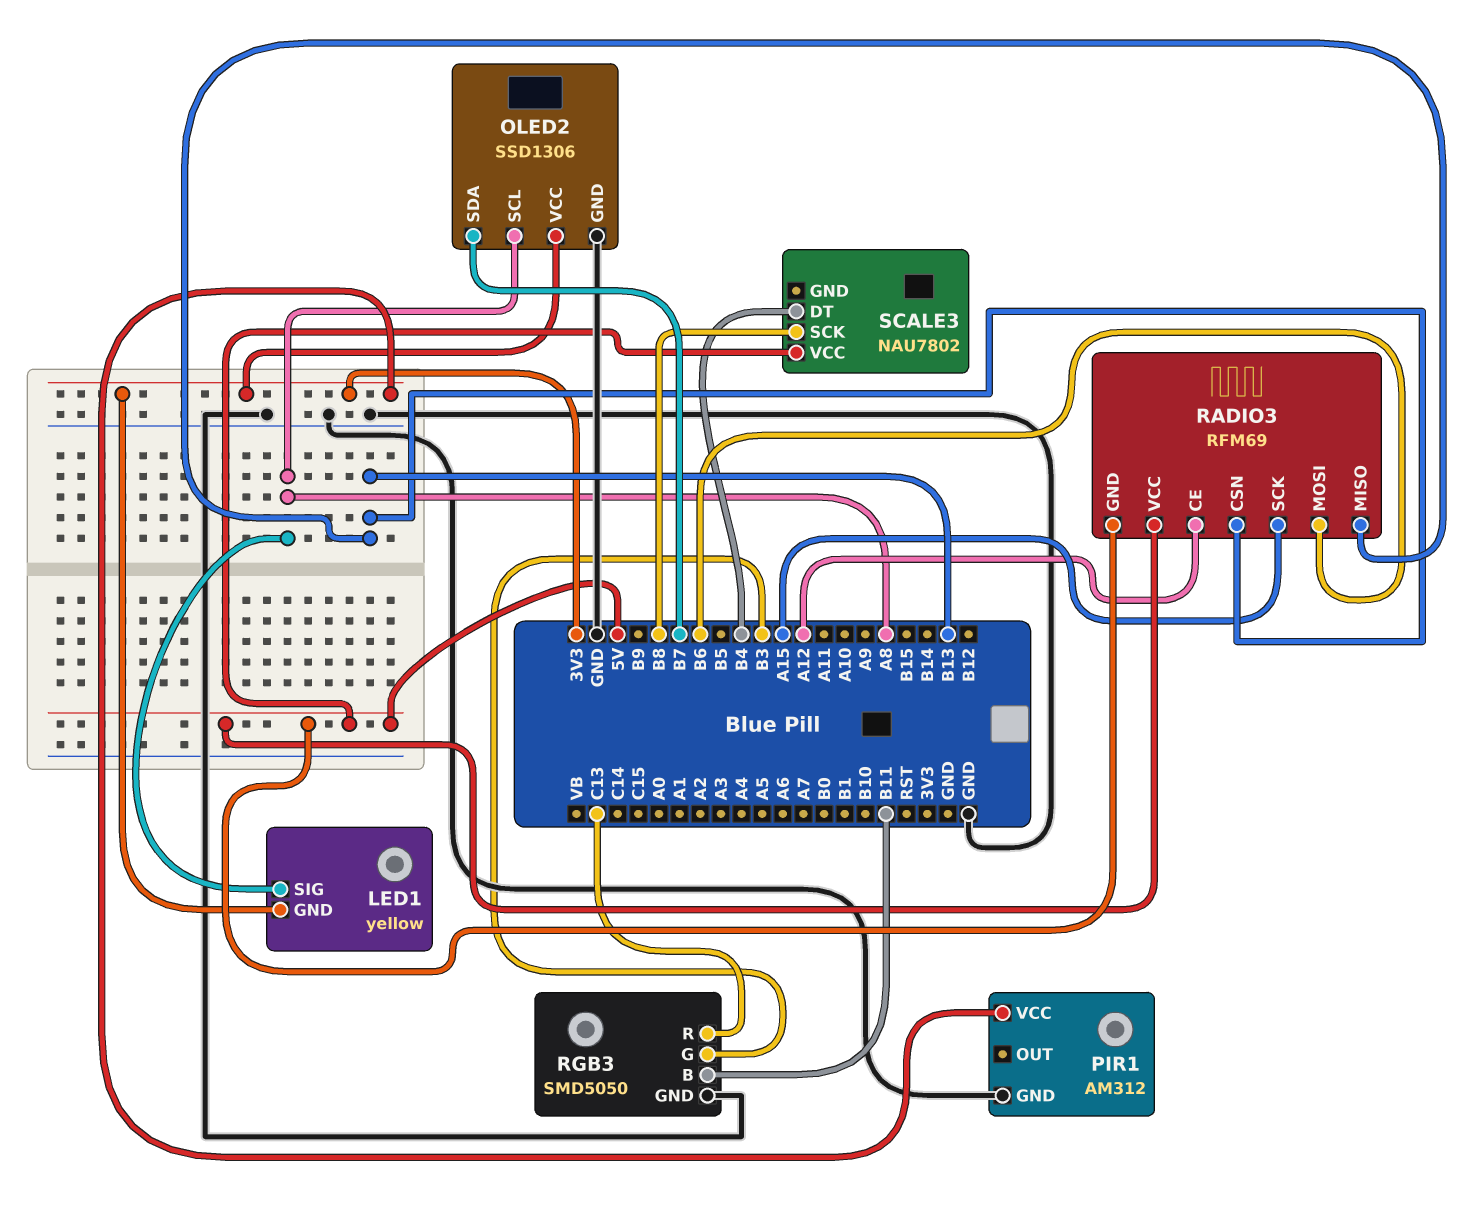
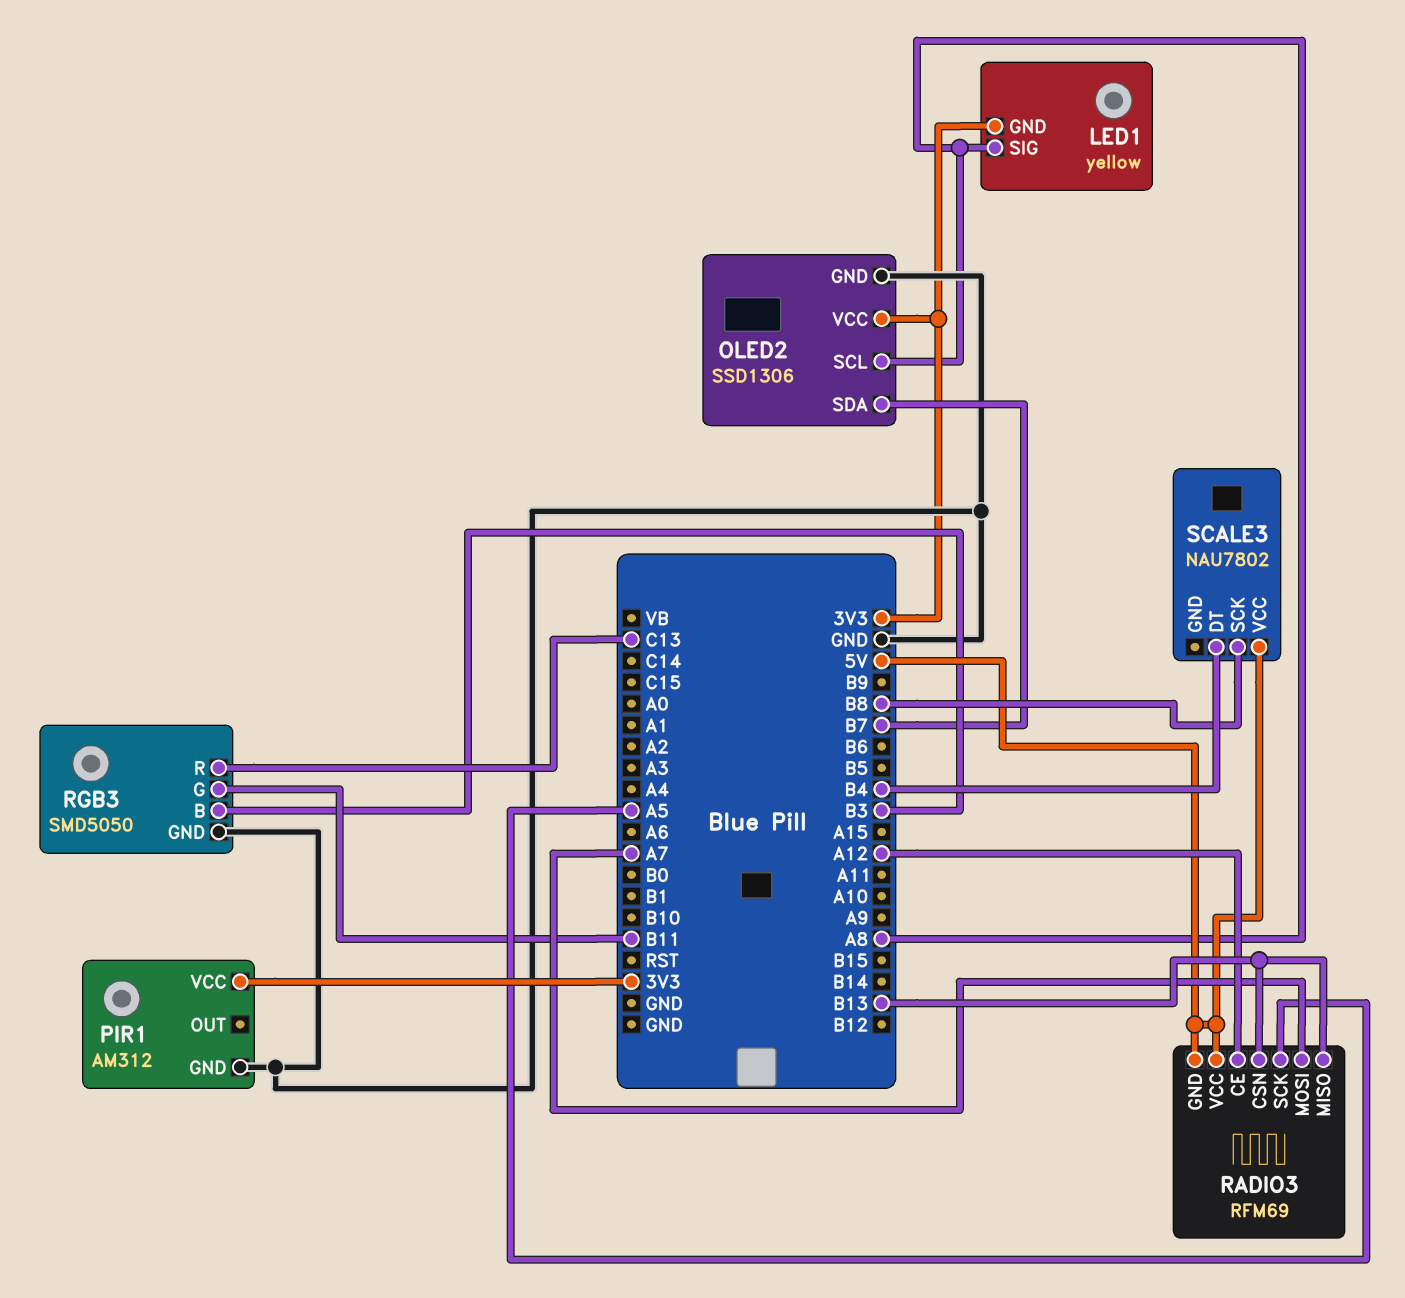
RADIO3 pin MOSI: B6 -> A7
RADIO3 pin SCK: A15 -> A5
RGB3 pin B: B11 -> B3
RGB3 pin G: B3 -> B11

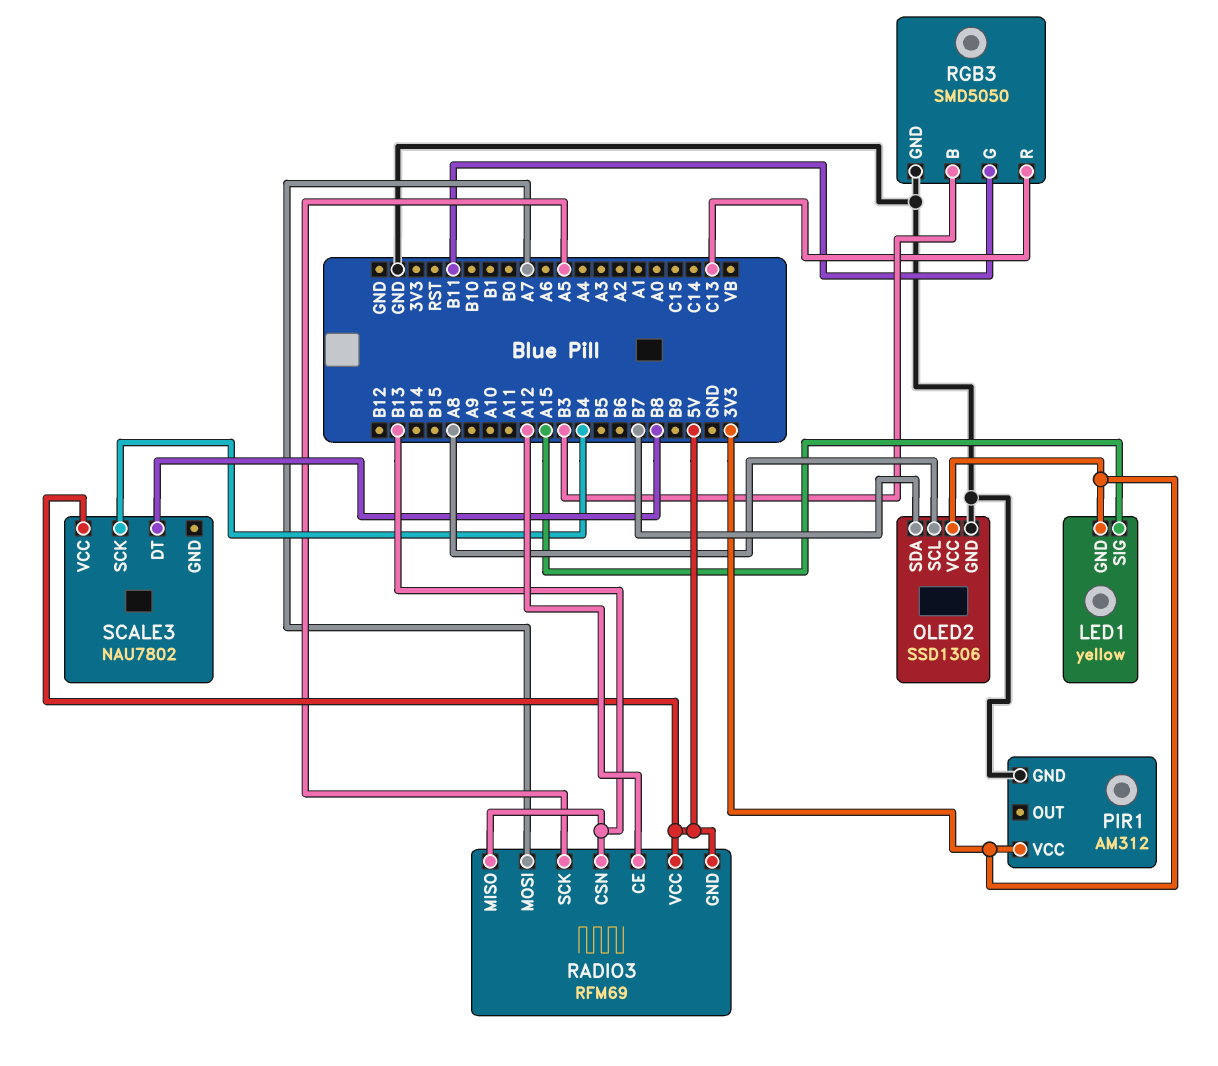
LED1 pin SIG: A8 -> A15
SCALE3 pin DT: B4 -> B8
SCALE3 pin SCK: B8 -> B4

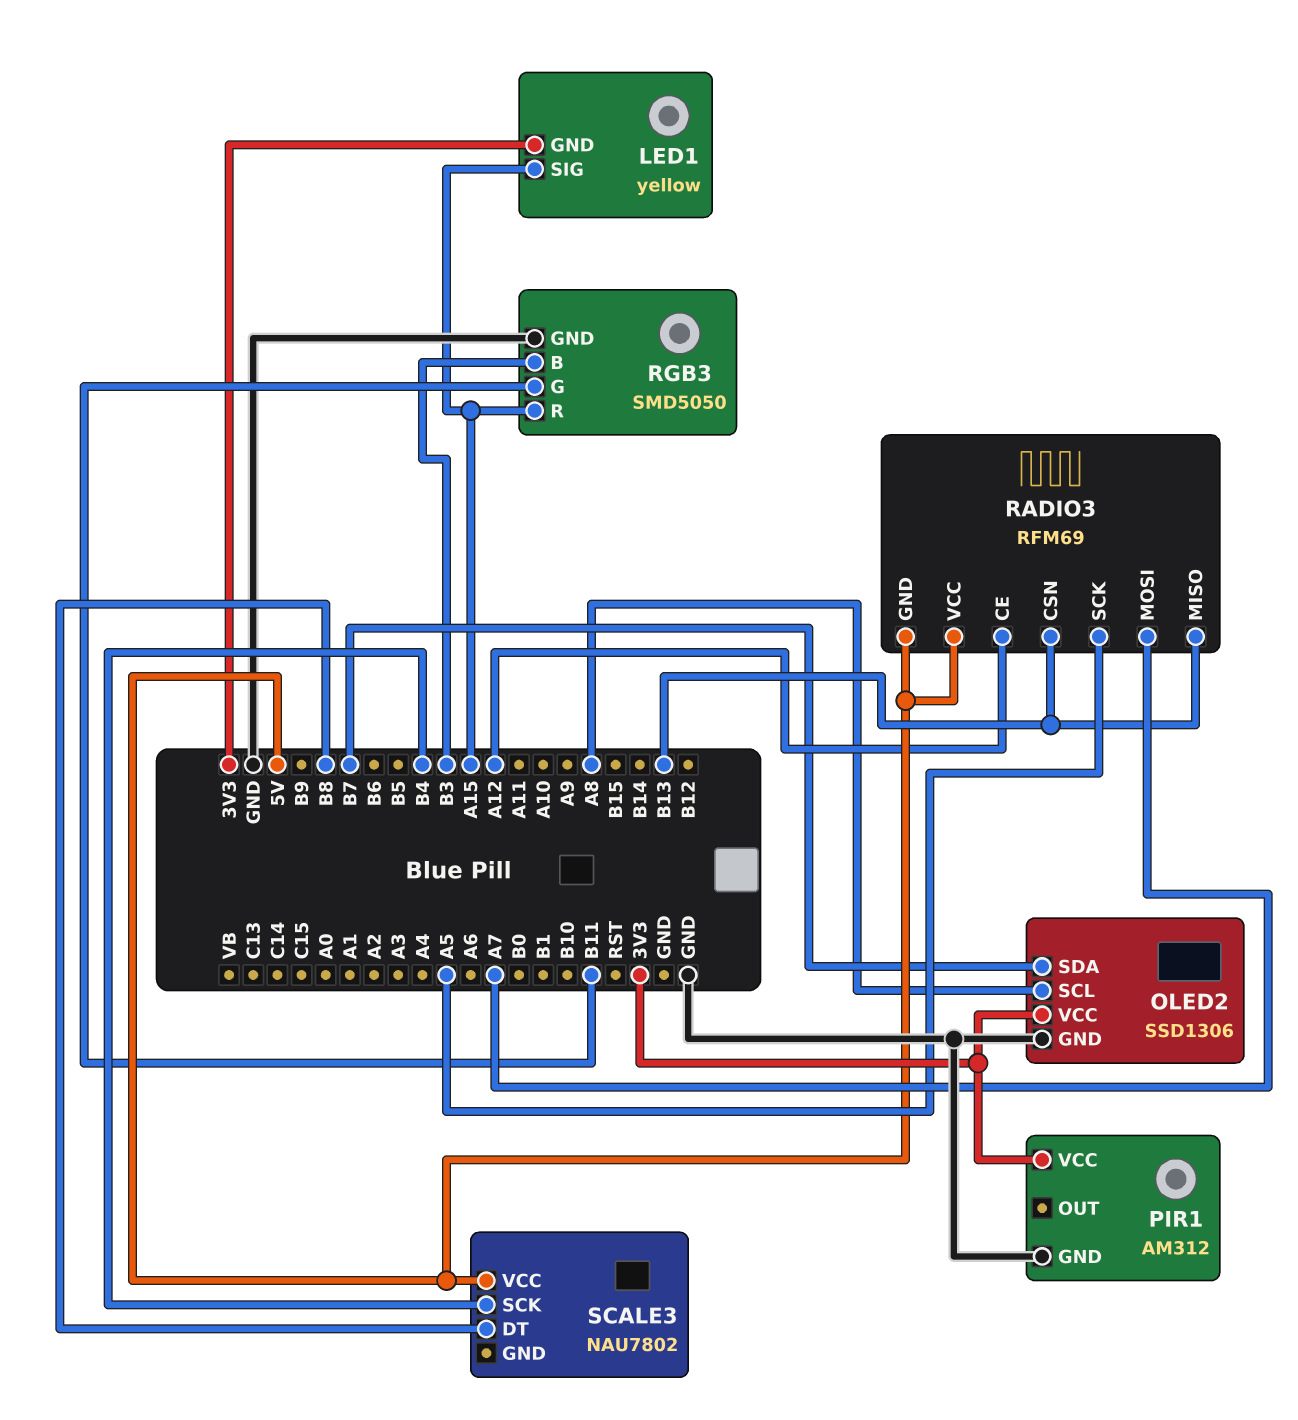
RGB3 pin R: C13 -> A15

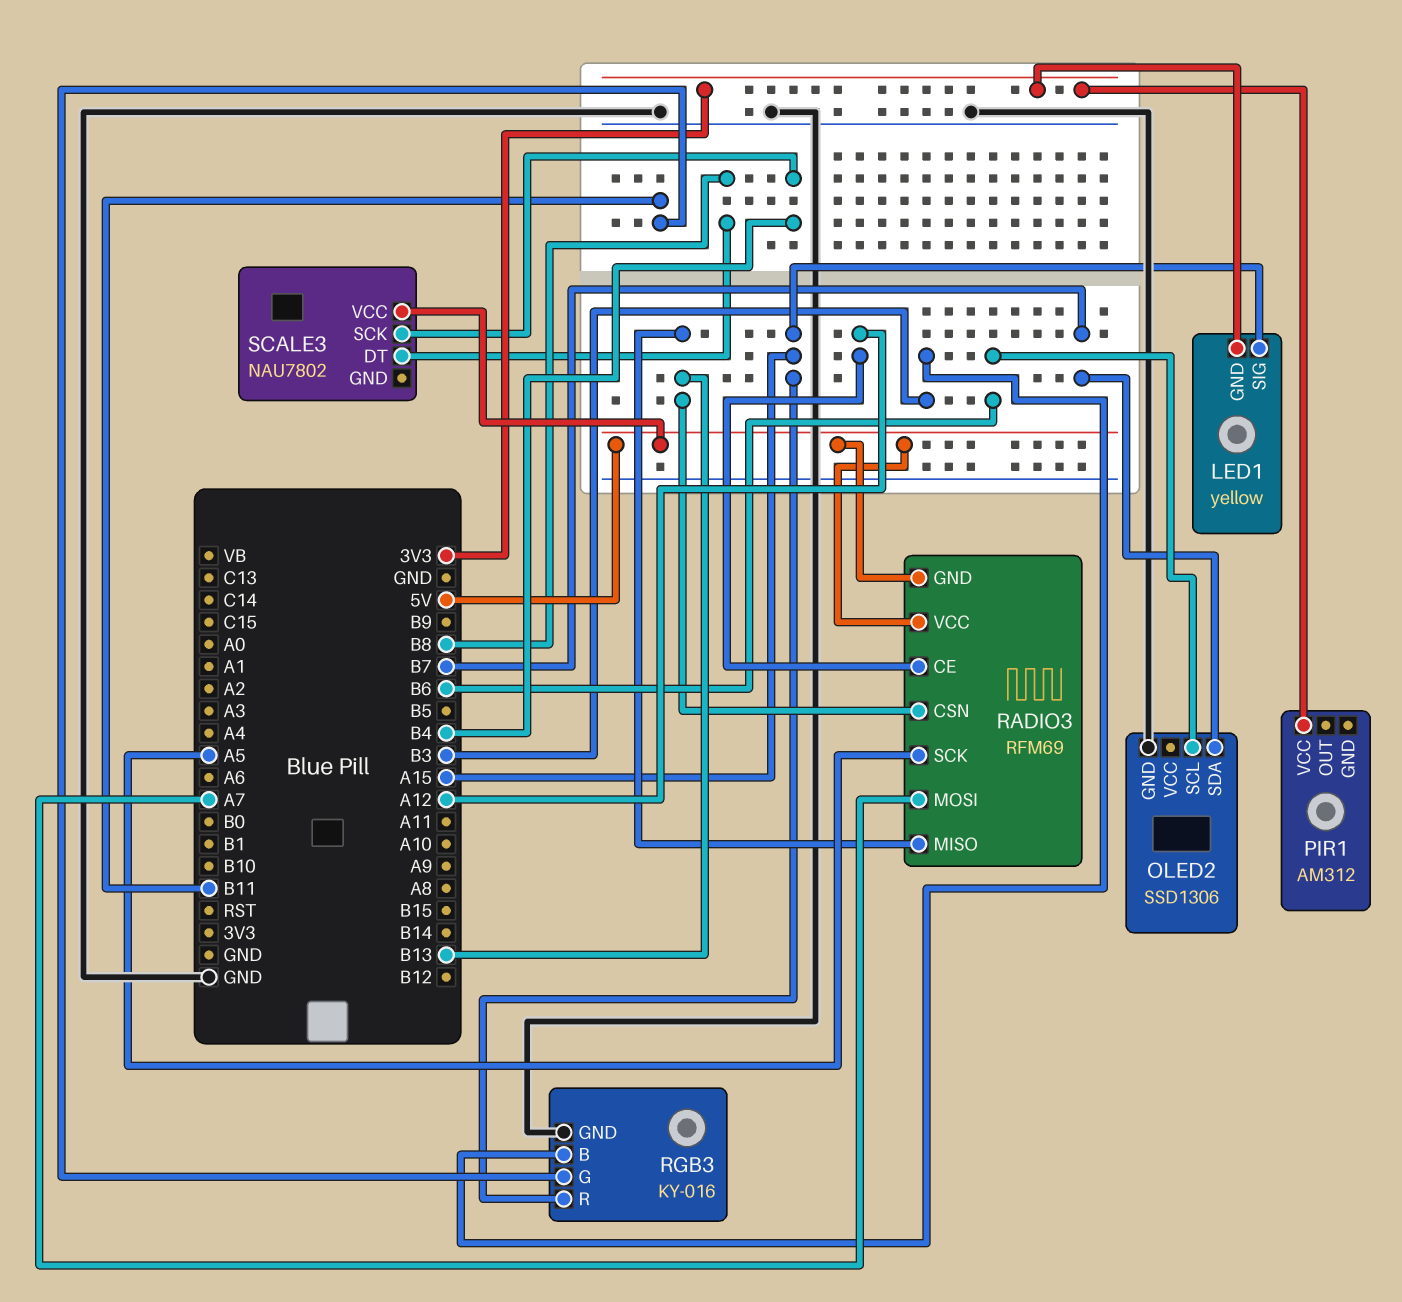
OLED2 pin SCL: A8 -> B6
OLED2 pin VCC: 3V3 -> none
PIR1 pin GND: GND -> none
RGB3: SMD5050 -> KY-016

